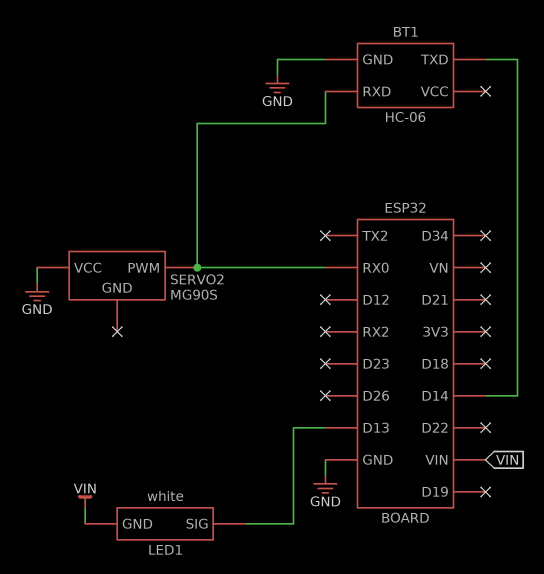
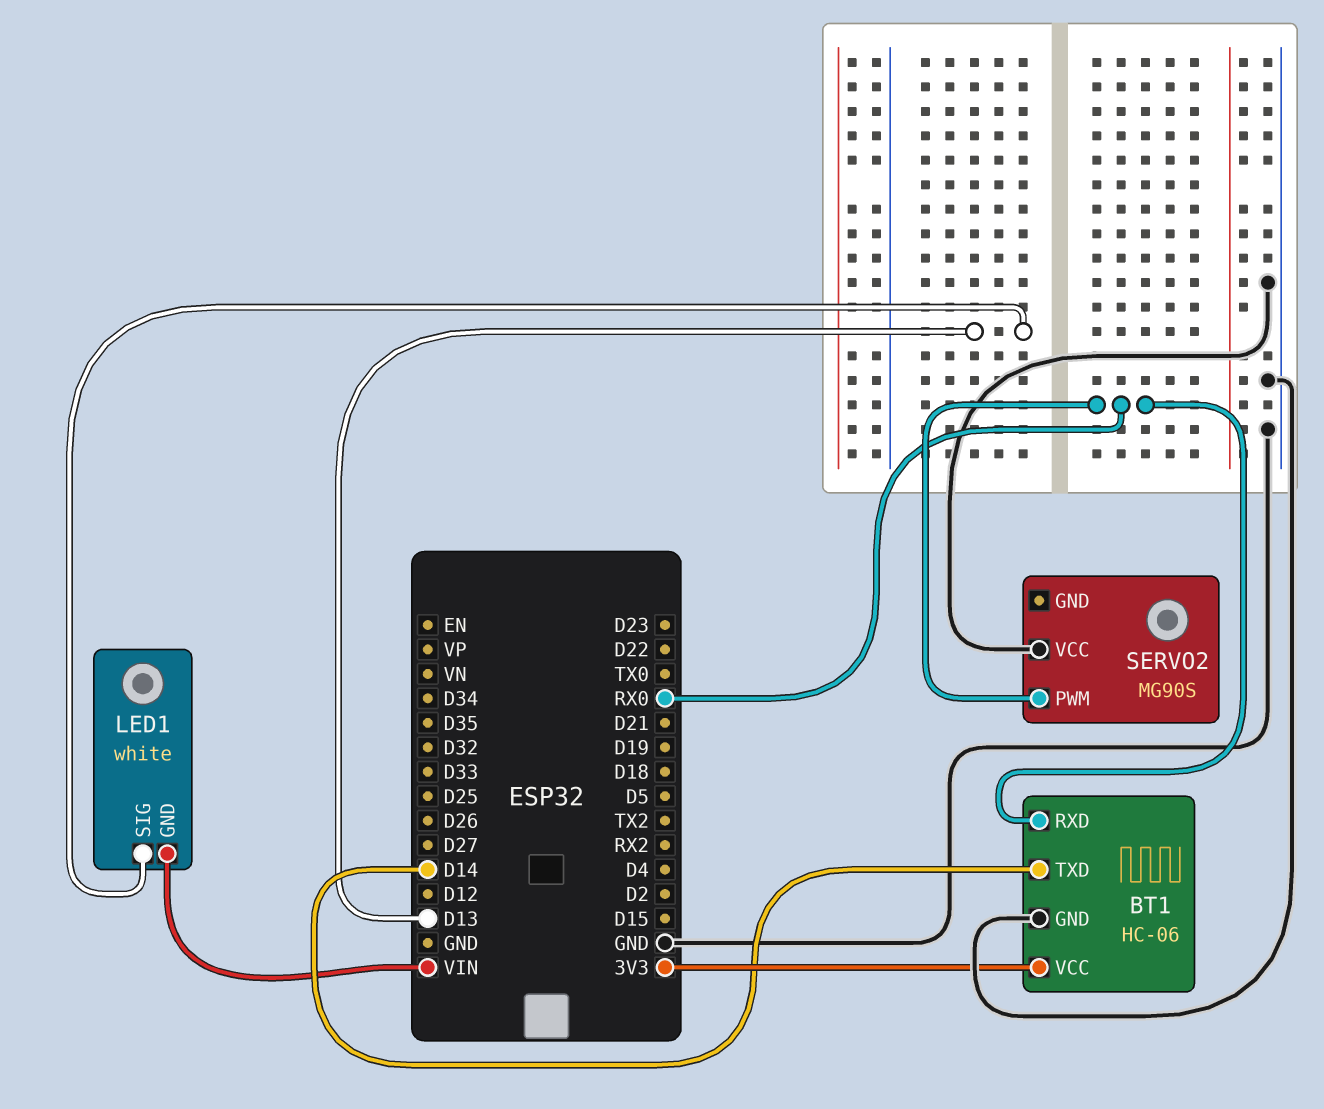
BT1 pin VCC: none -> 3V3

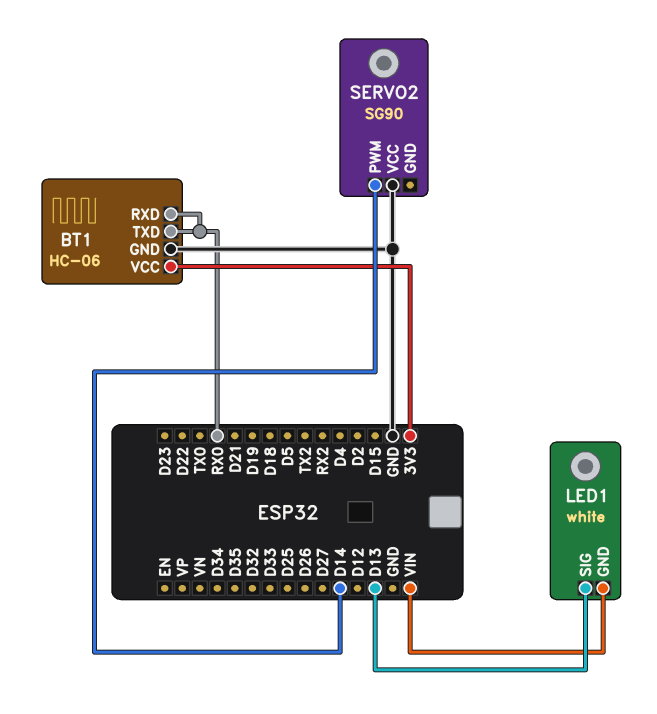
BT1 pin TXD: D14 -> RX0
SERVO2: MG90S -> SG90
SERVO2 pin PWM: RX0 -> D14

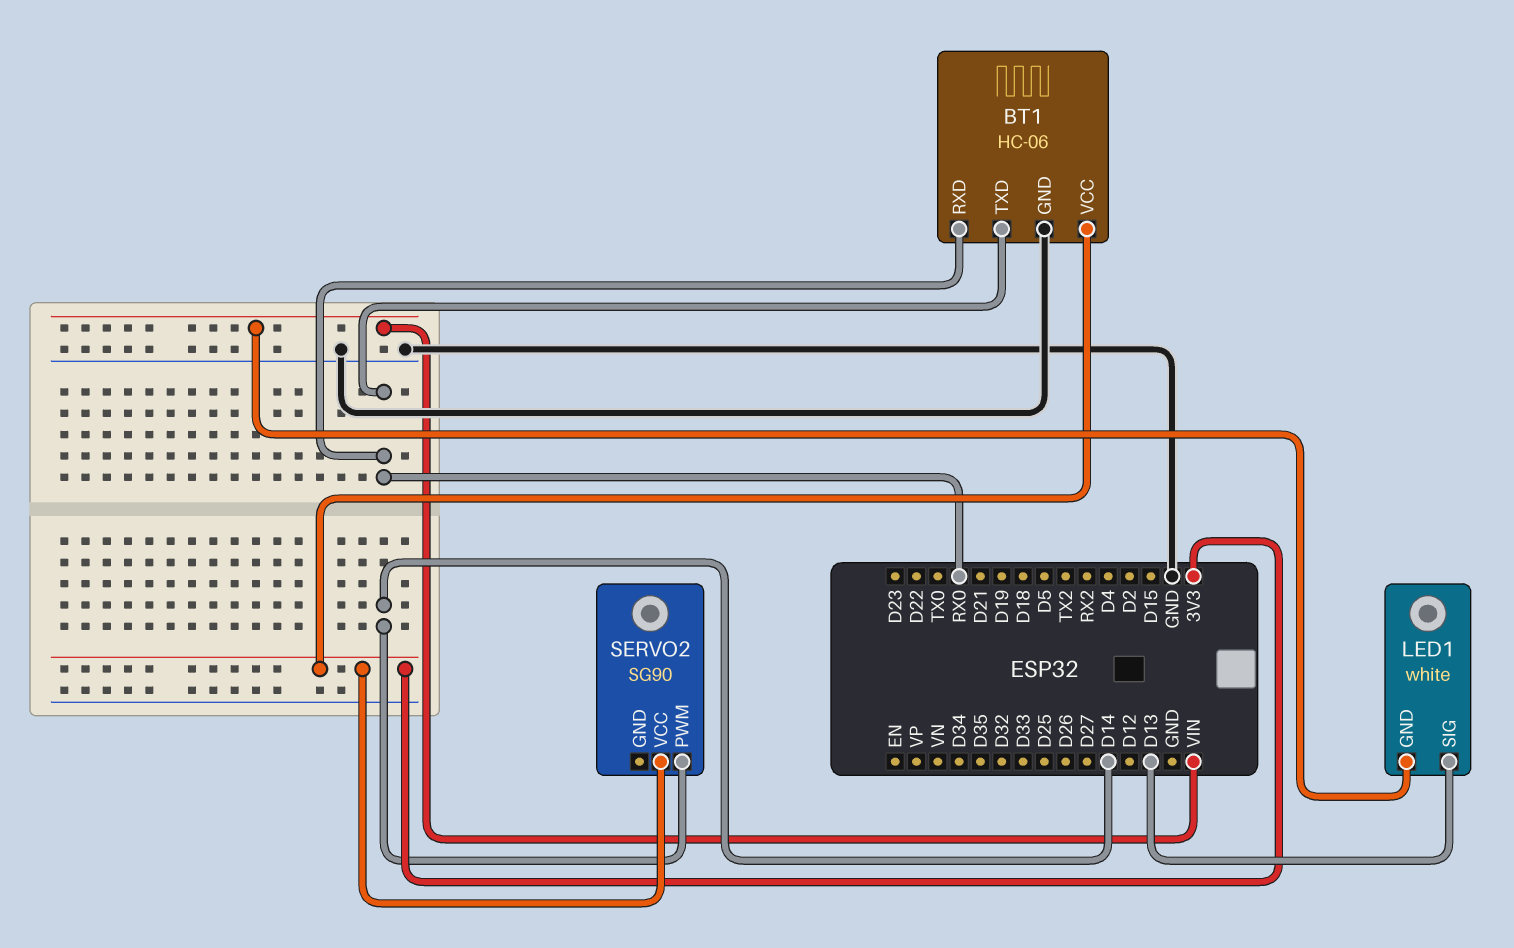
SERVO2 pin VCC: GND -> 3V3

